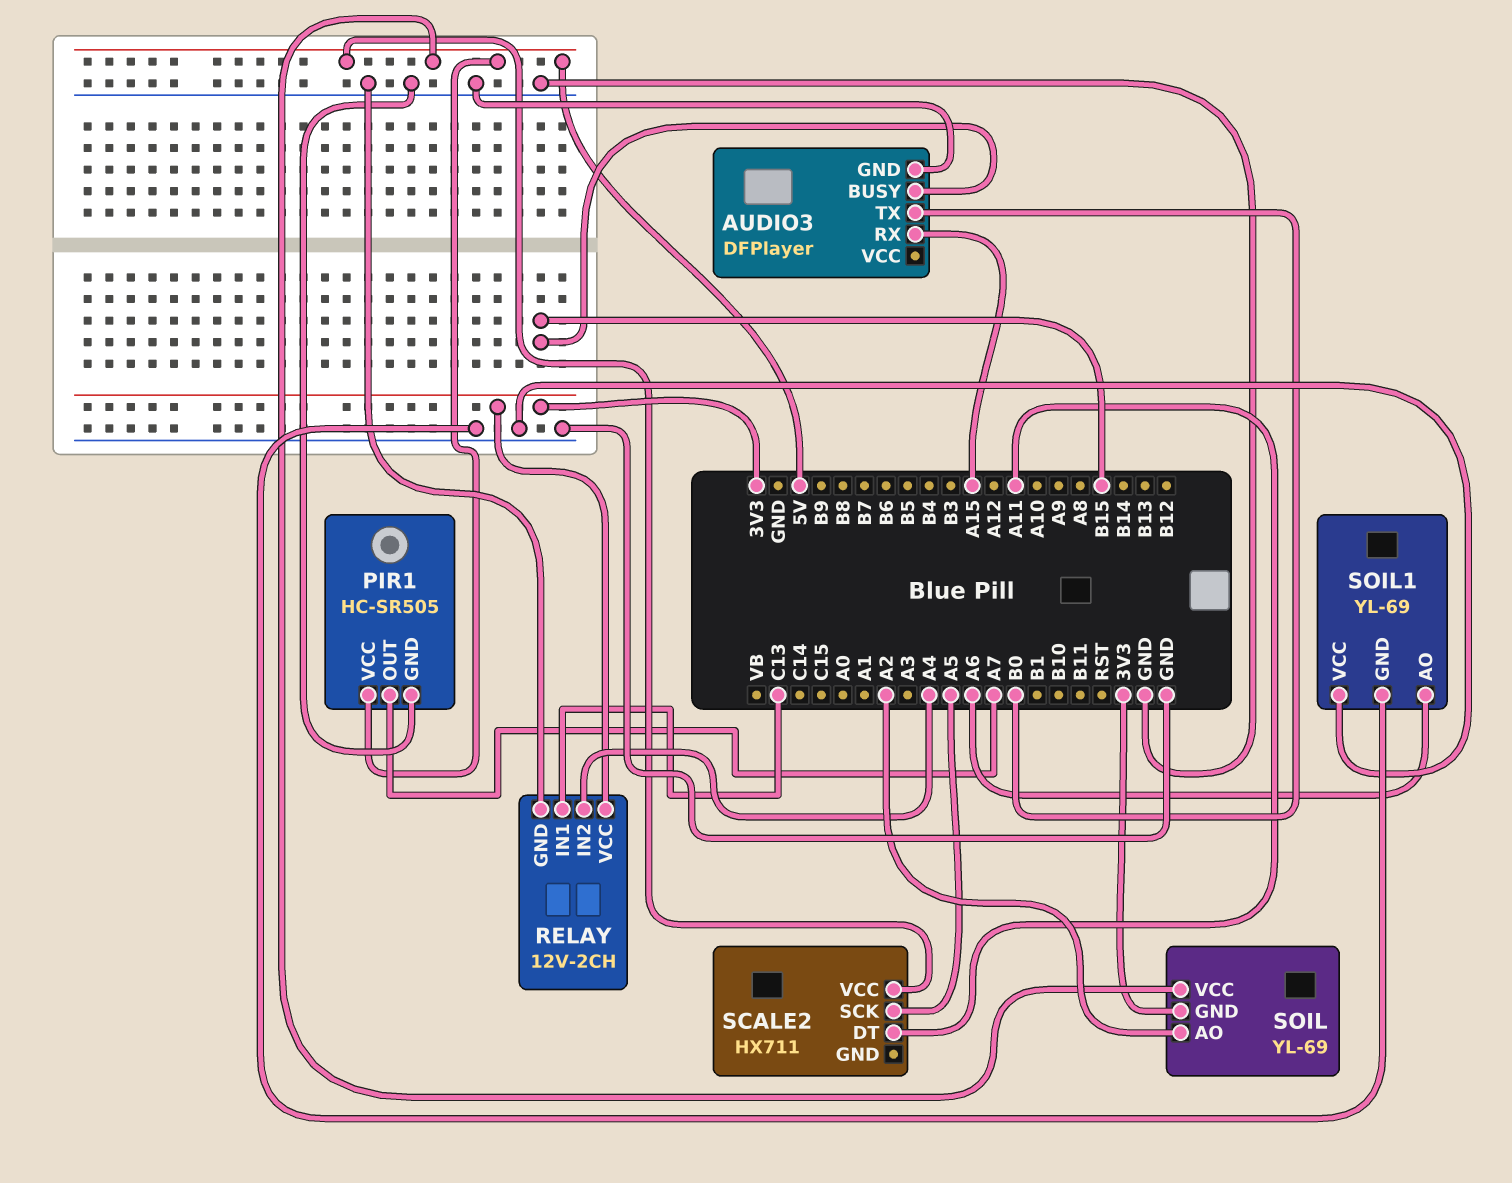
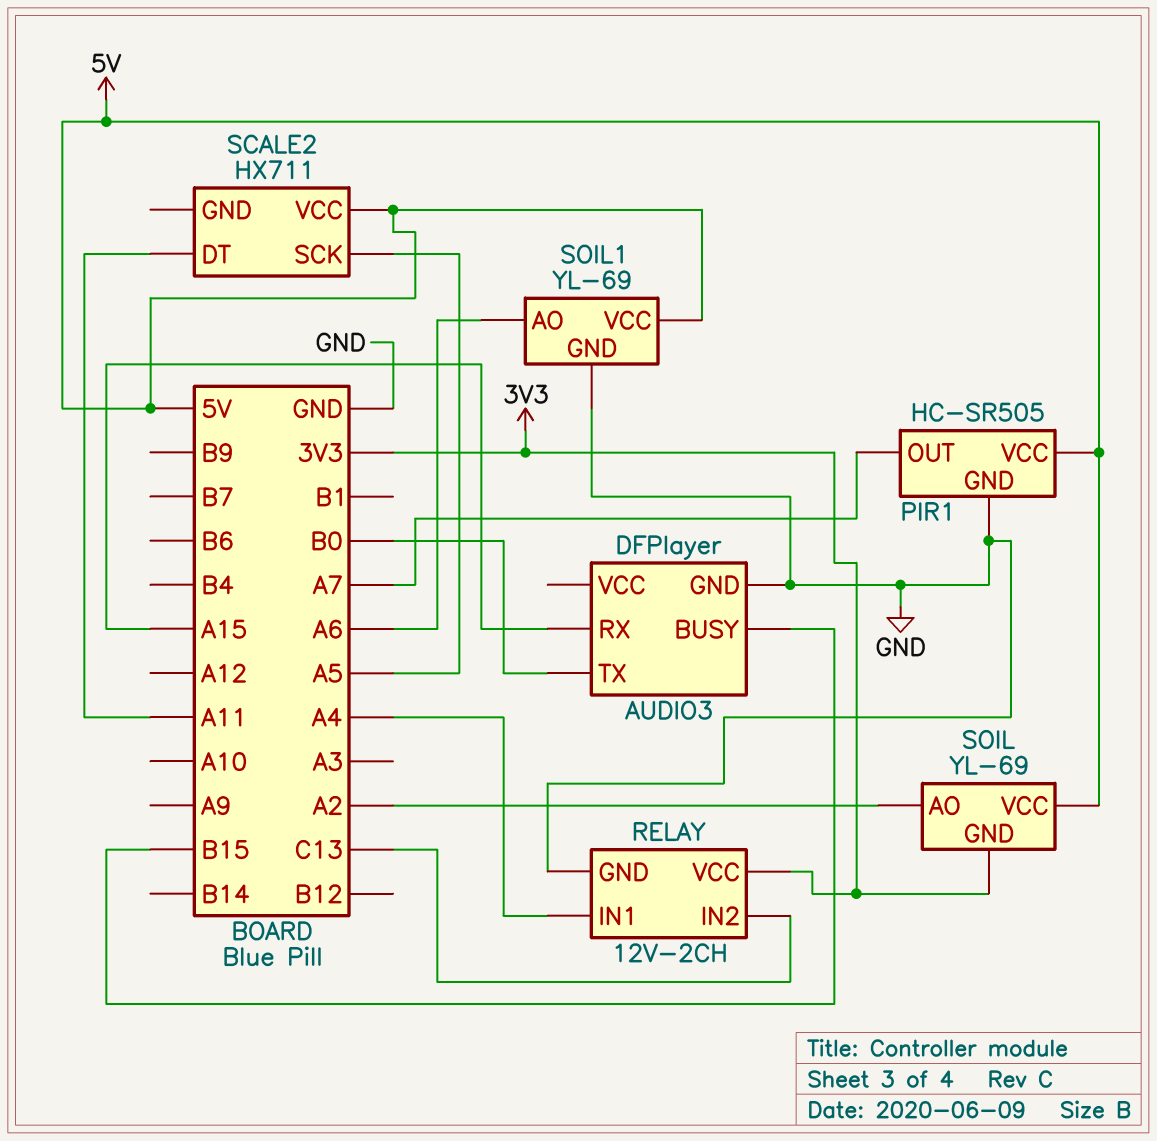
RELAY pin IN1: C13 -> A4
RELAY pin IN2: A4 -> C13
SOIL1 pin VCC: GND -> 5V

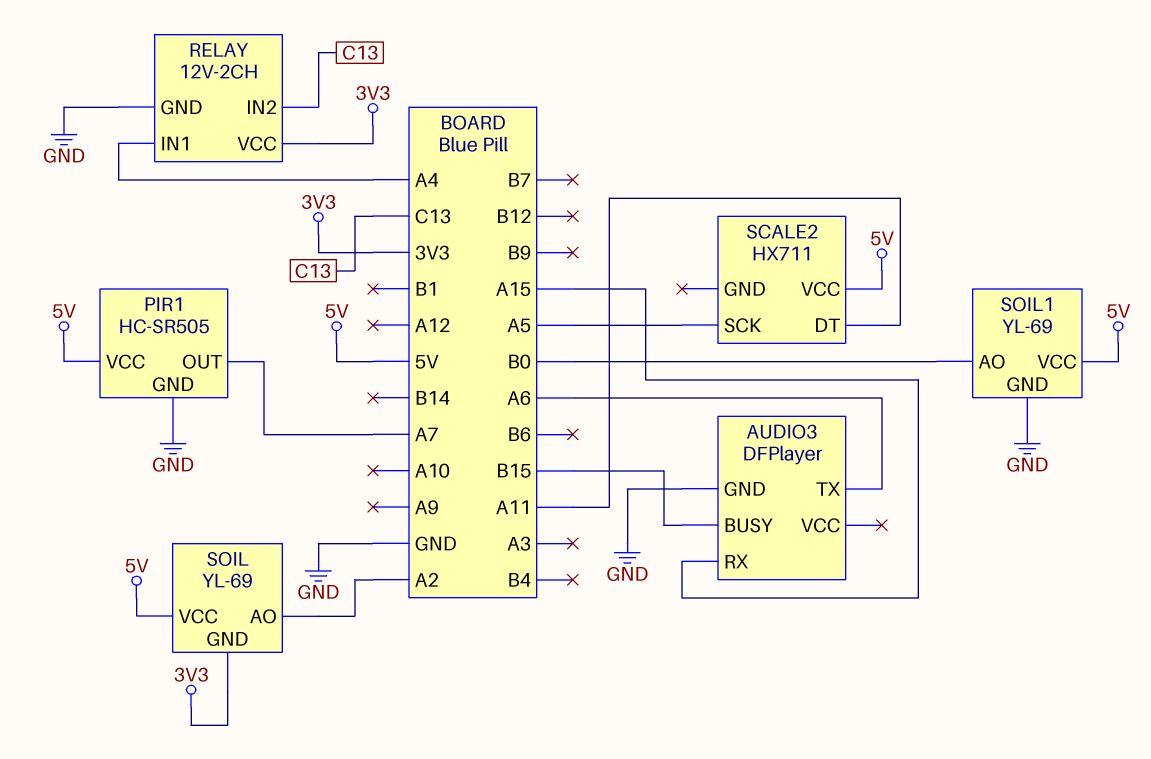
AUDIO3 pin TX: B0 -> A6
SOIL1 pin AO: A6 -> B0

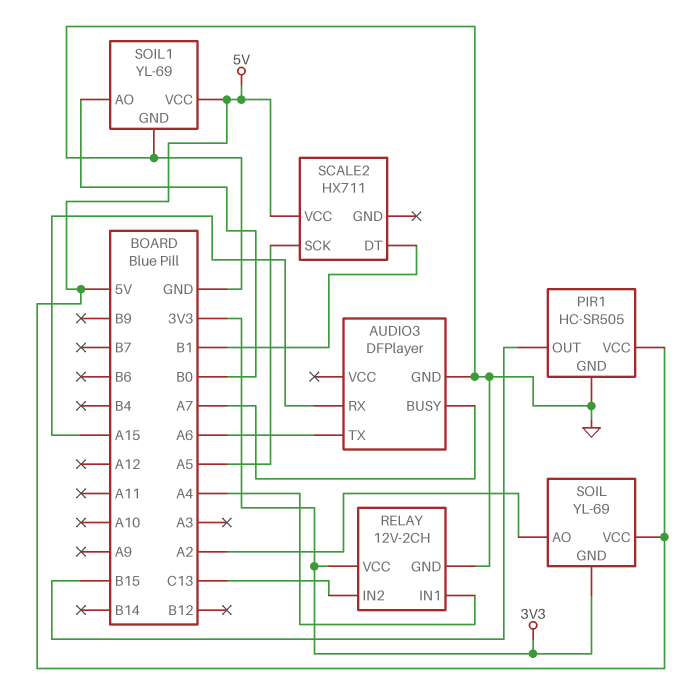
AUDIO3 pin BUSY: B15 -> A7
PIR1 pin OUT: A7 -> B15
SCALE2 pin DT: A11 -> B1

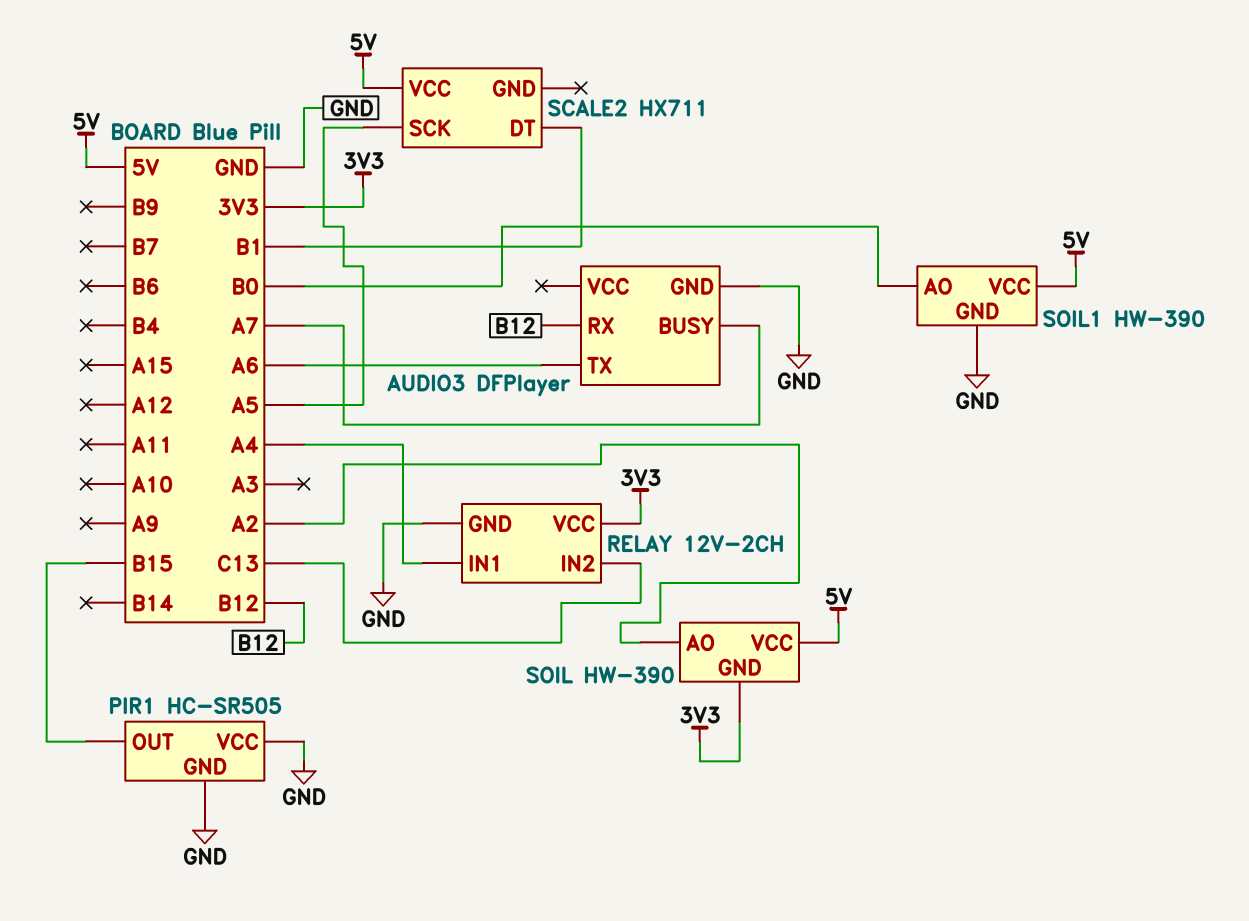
AUDIO3 pin RX: A15 -> B12
PIR1 pin VCC: 5V -> GND
SOIL: YL-69 -> HW-390
SOIL1: YL-69 -> HW-390

